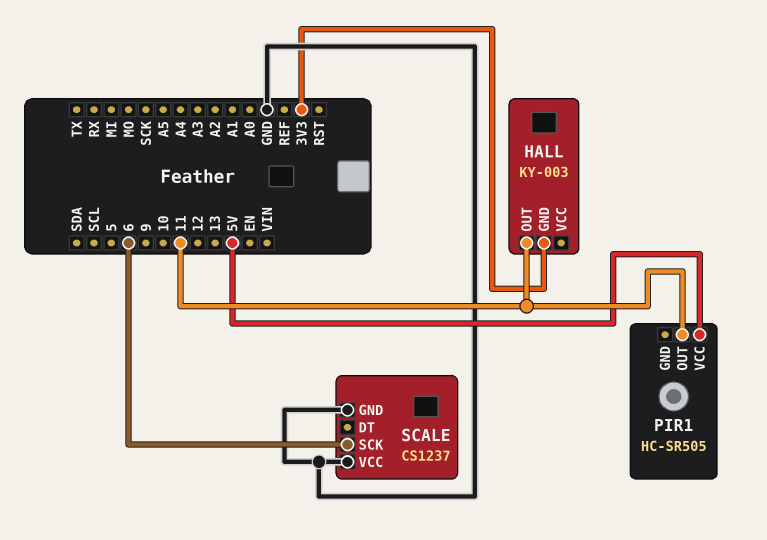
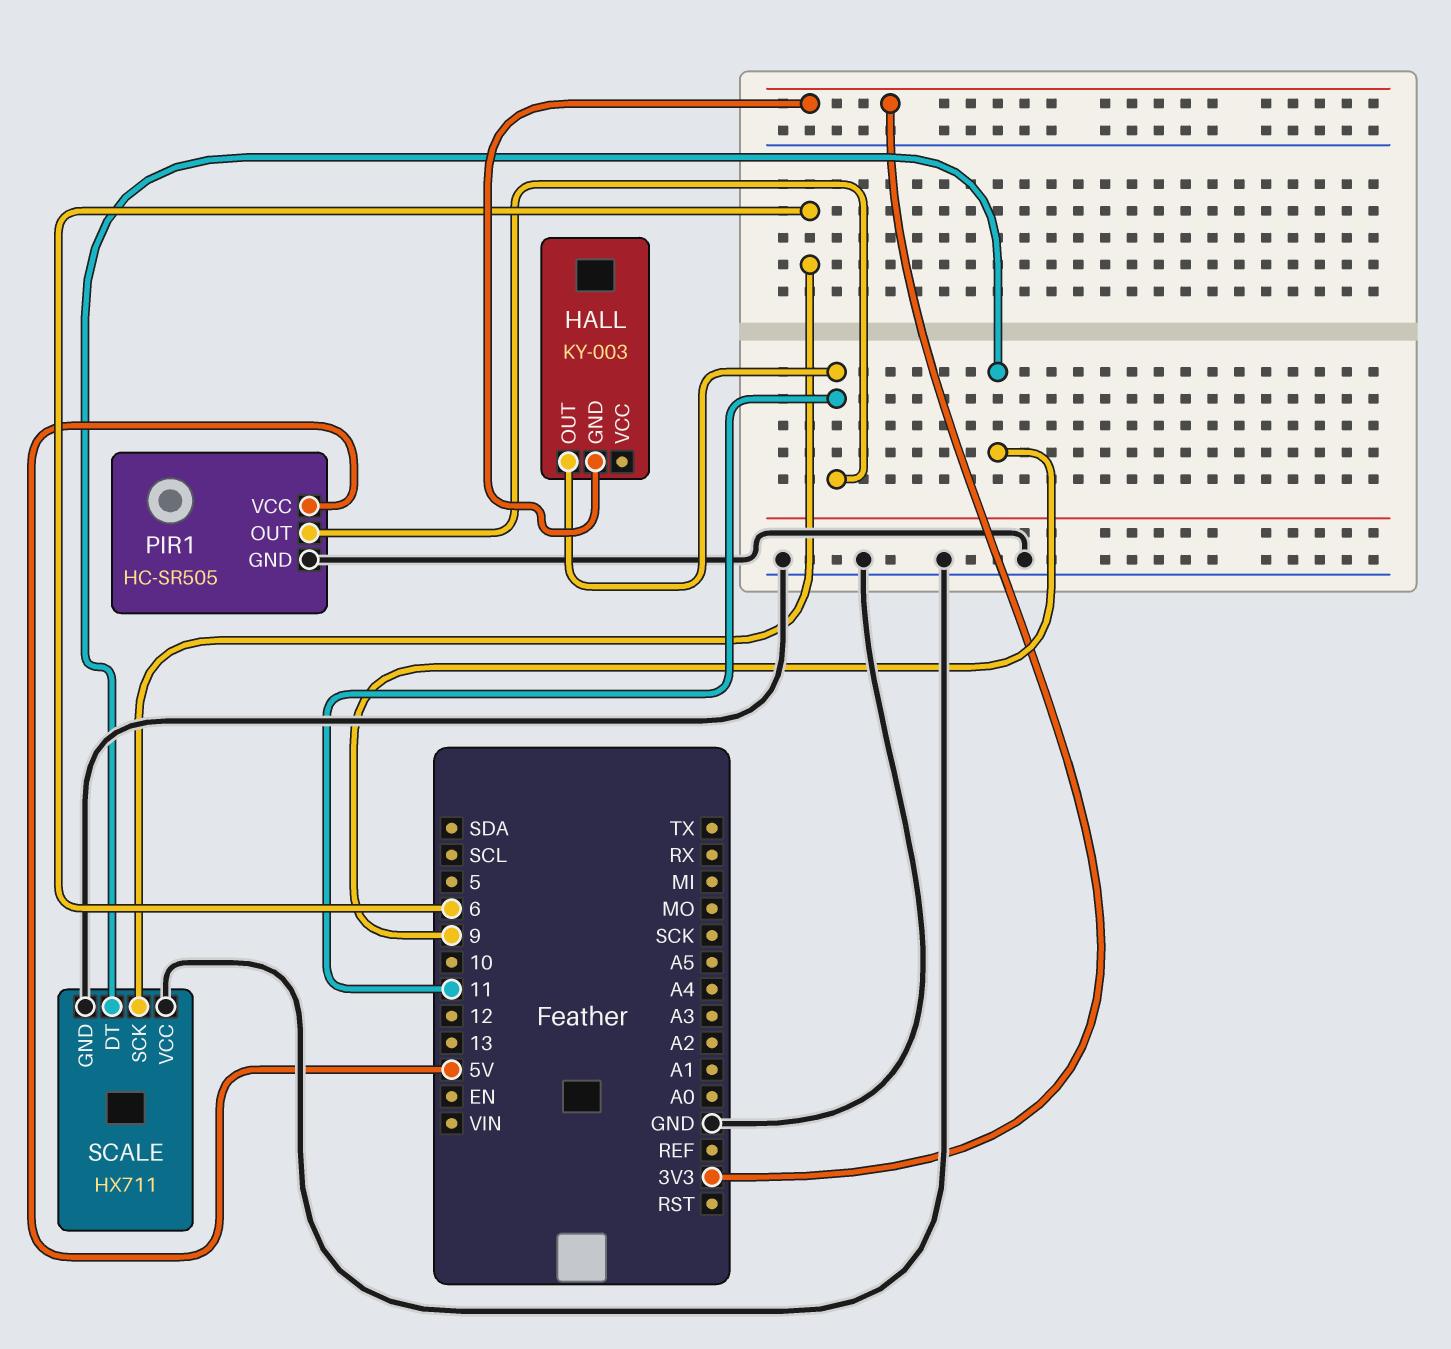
PIR1 pin GND: none -> GND
SCALE: CS1237 -> HX711
SCALE pin DT: none -> 9

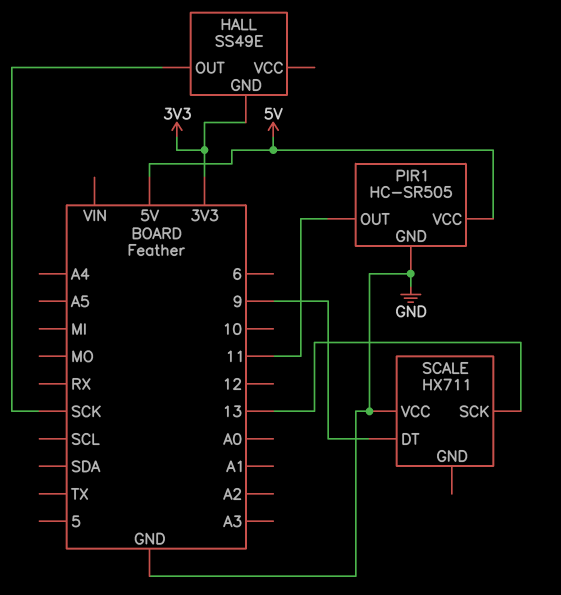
HALL: KY-003 -> SS49E
HALL pin OUT: 11 -> SCK
SCALE pin GND: GND -> none
SCALE pin SCK: 6 -> 13

